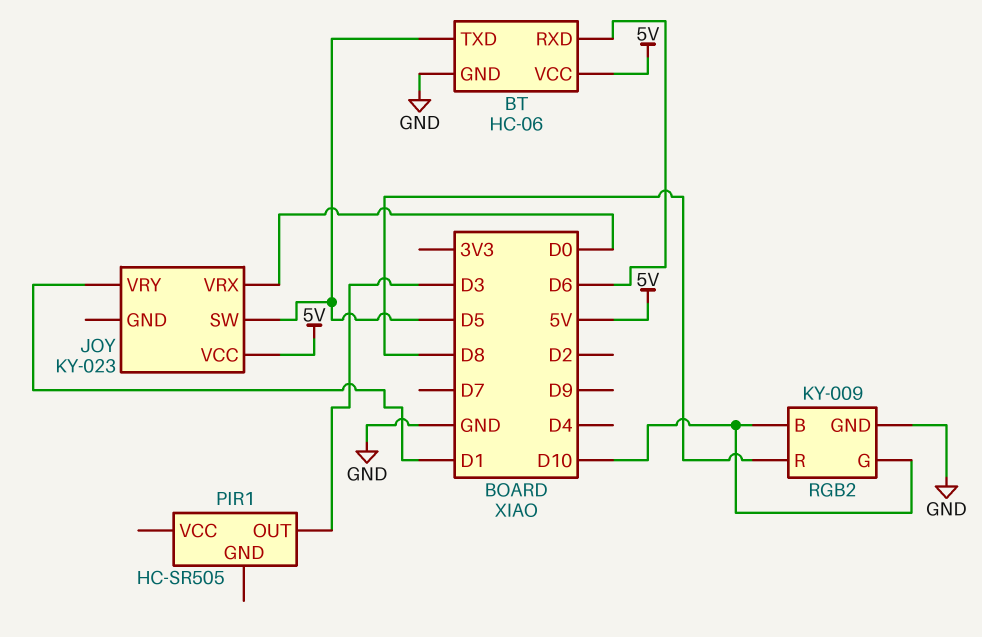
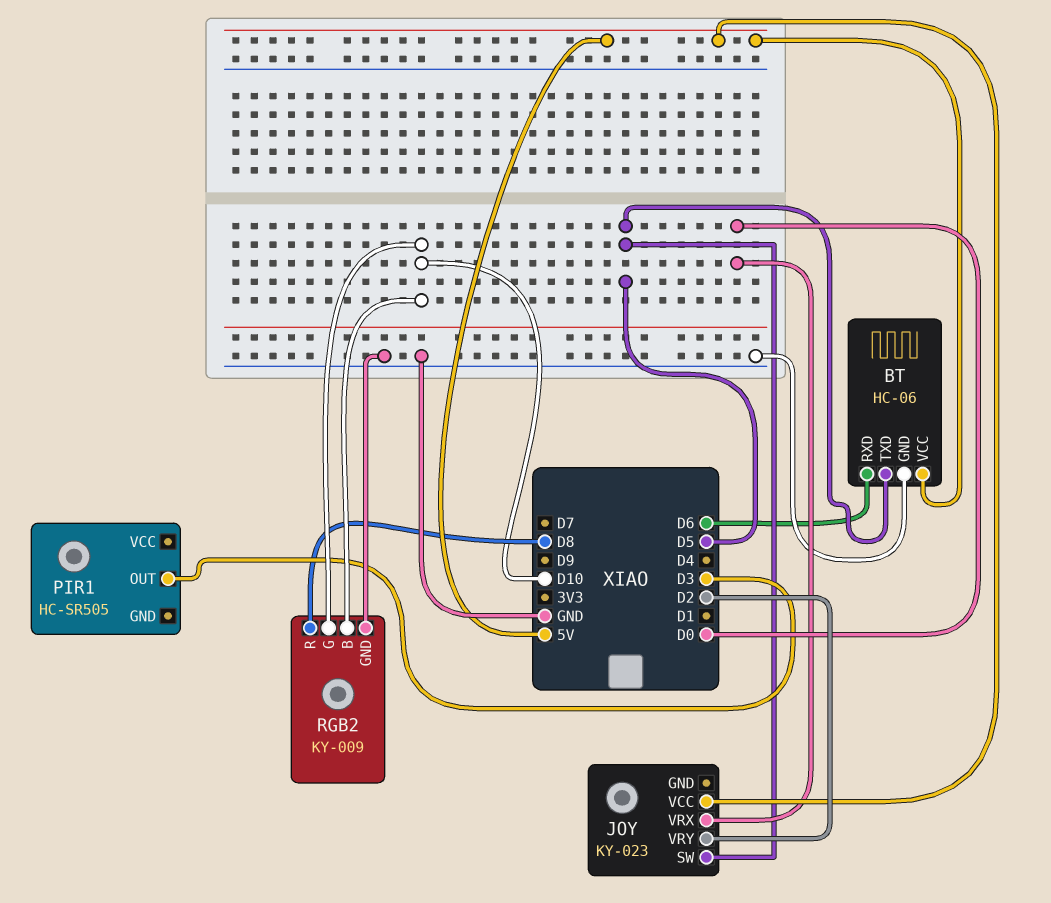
JOY pin VRY: D1 -> D2

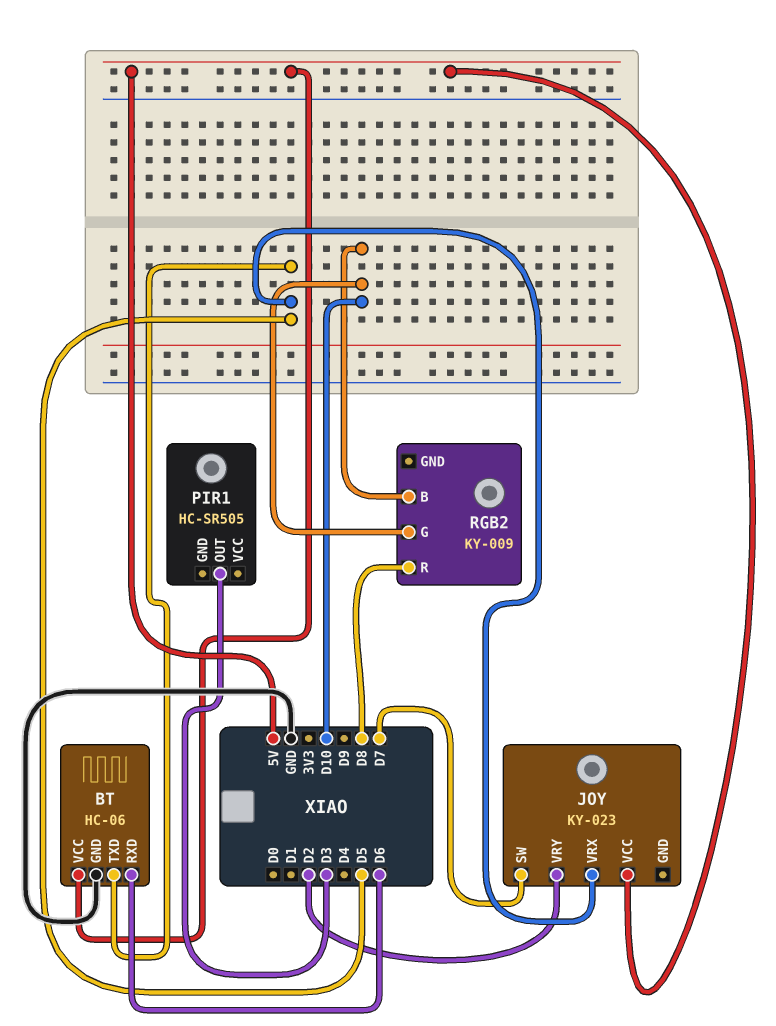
JOY pin SW: D5 -> D7
JOY pin VRX: D0 -> D5
RGB2 pin GND: GND -> none

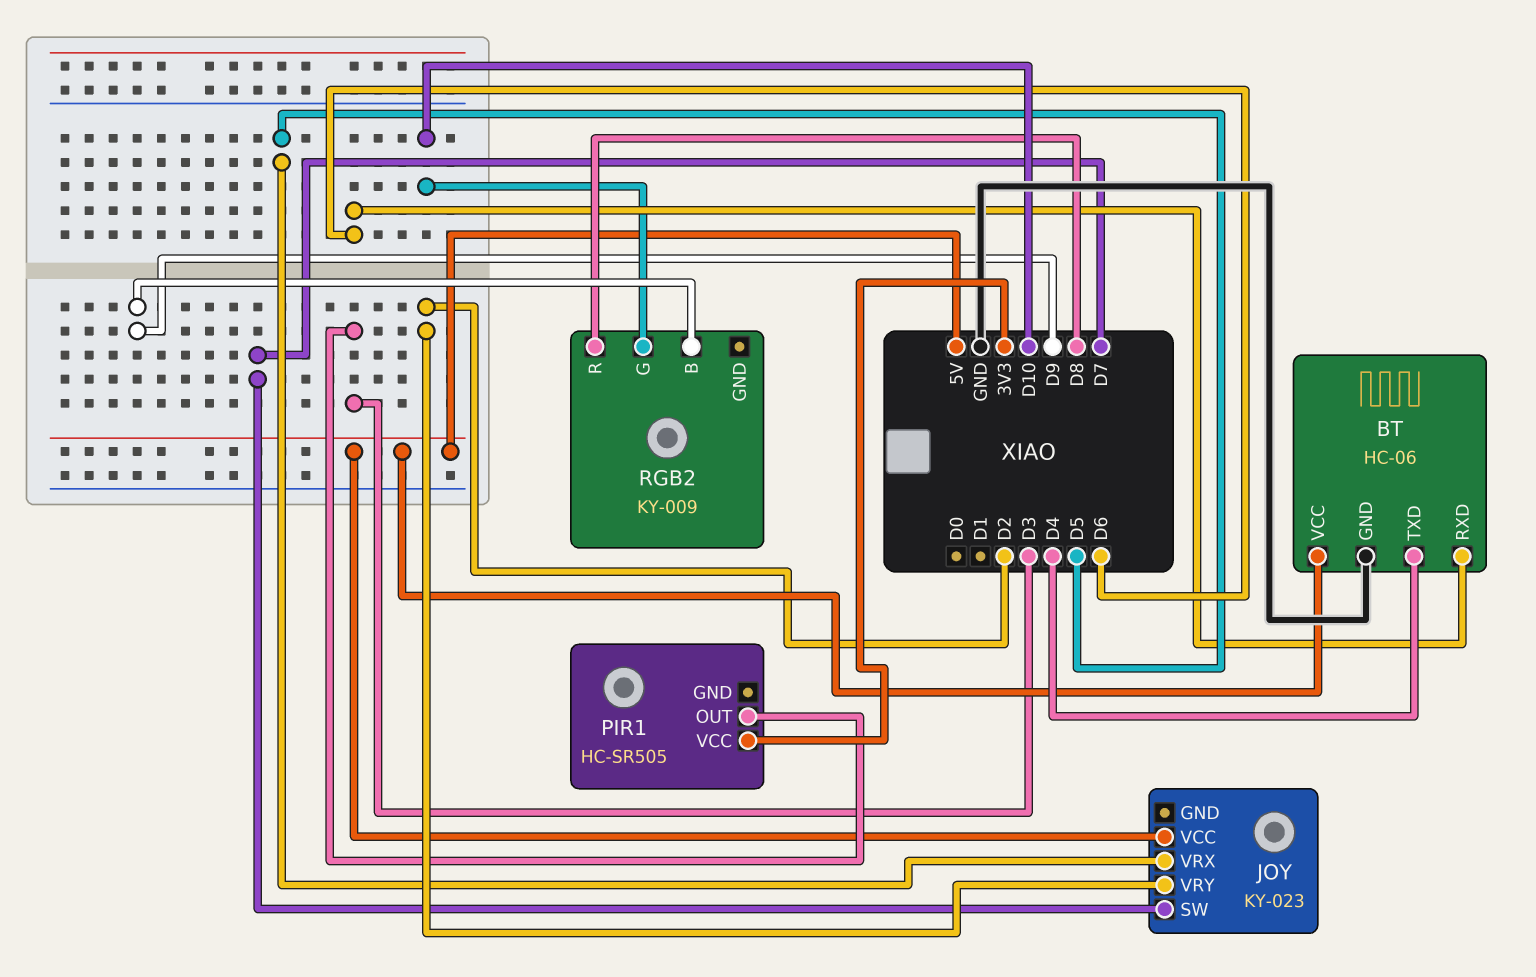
BT pin TXD: D5 -> D4
PIR1 pin VCC: none -> 3V3
RGB2 pin B: D10 -> D9

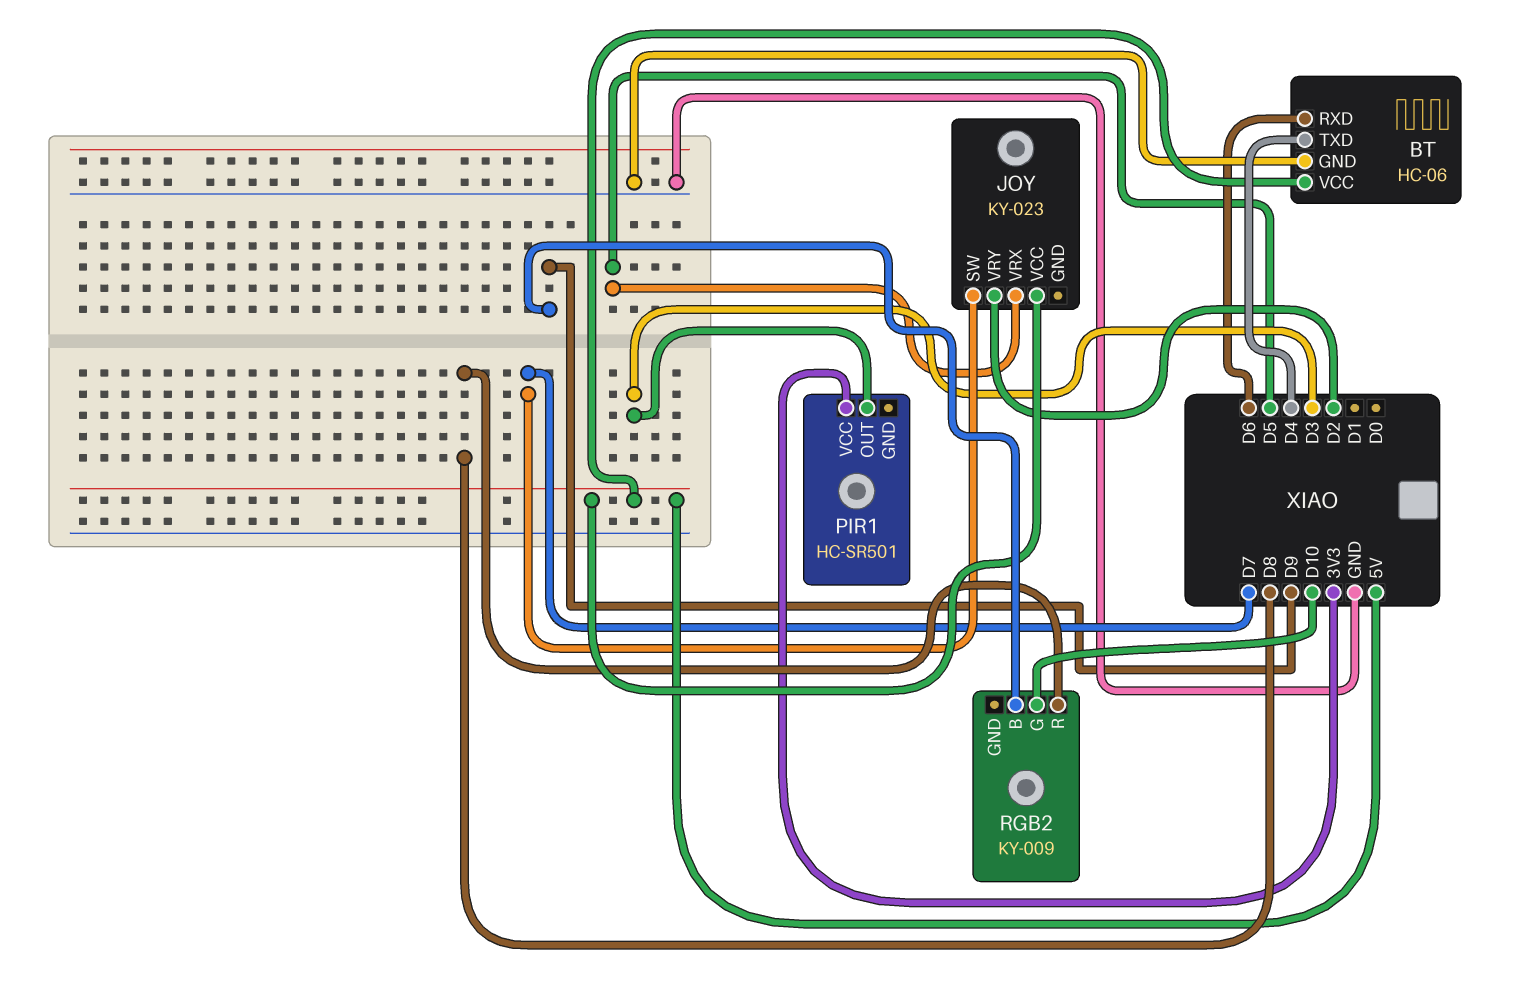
PIR1: HC-SR505 -> HC-SR501

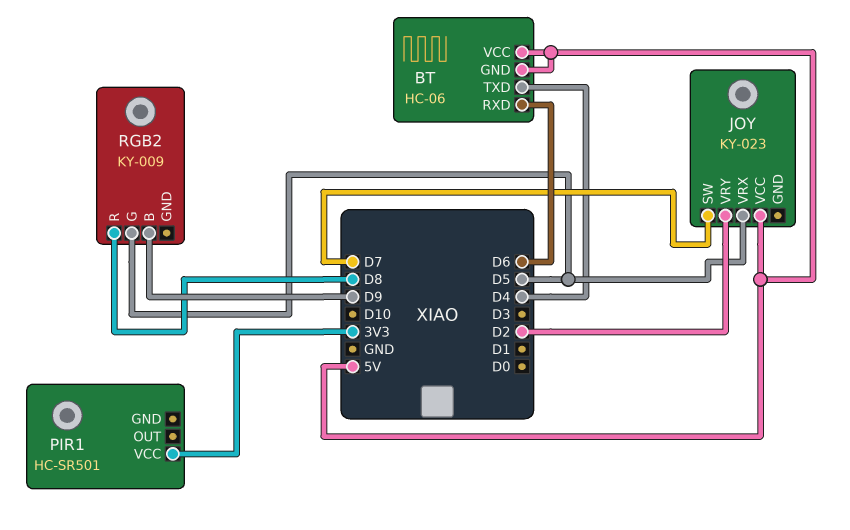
BT pin GND: GND -> 5V
PIR1 pin OUT: D3 -> none
RGB2 pin G: D10 -> D5

